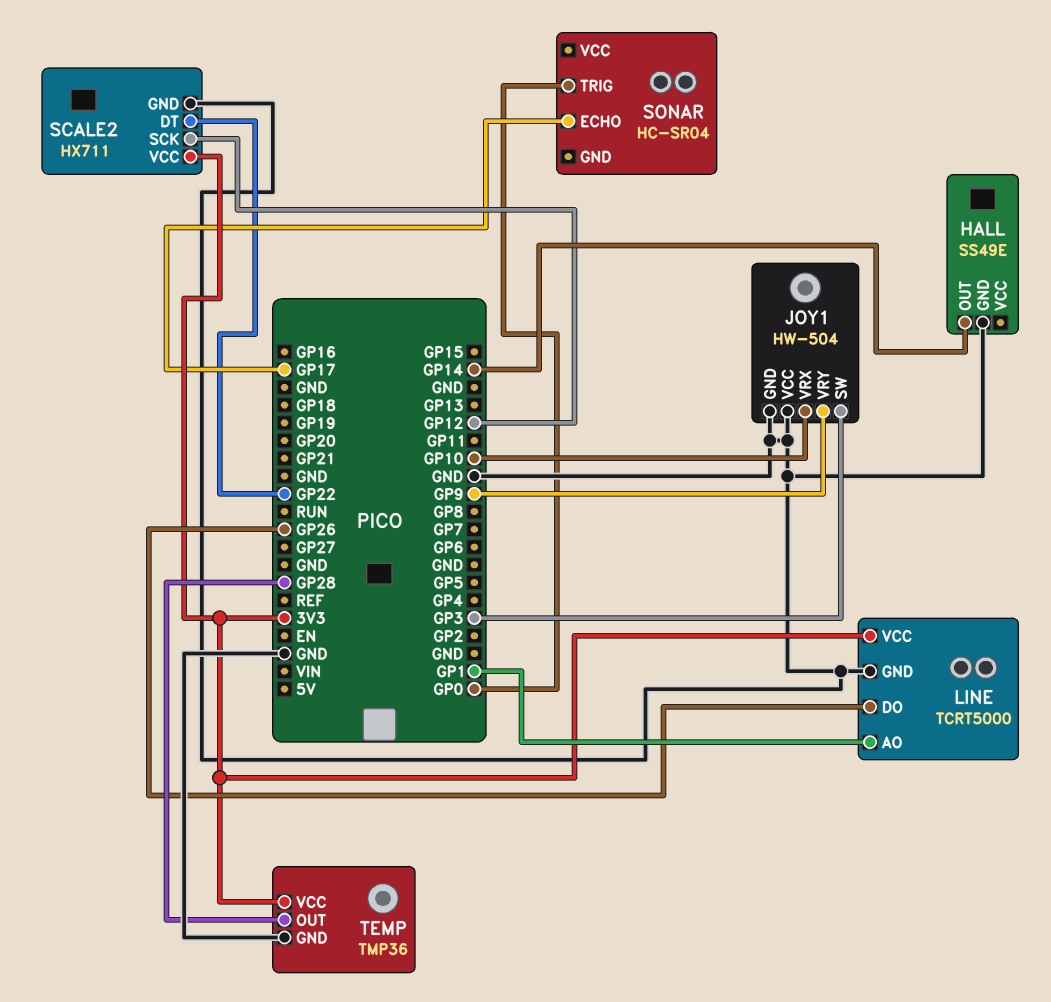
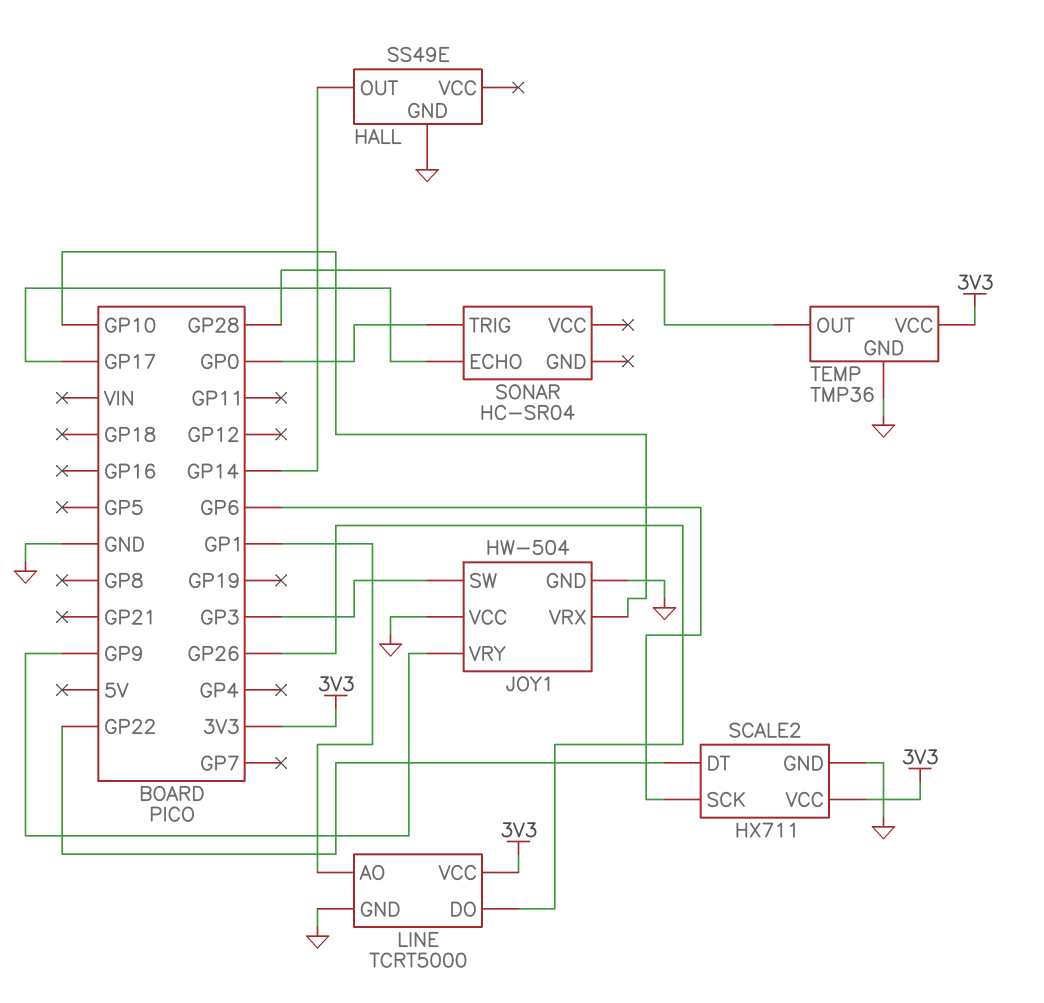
SCALE2 pin SCK: GP12 -> GP6

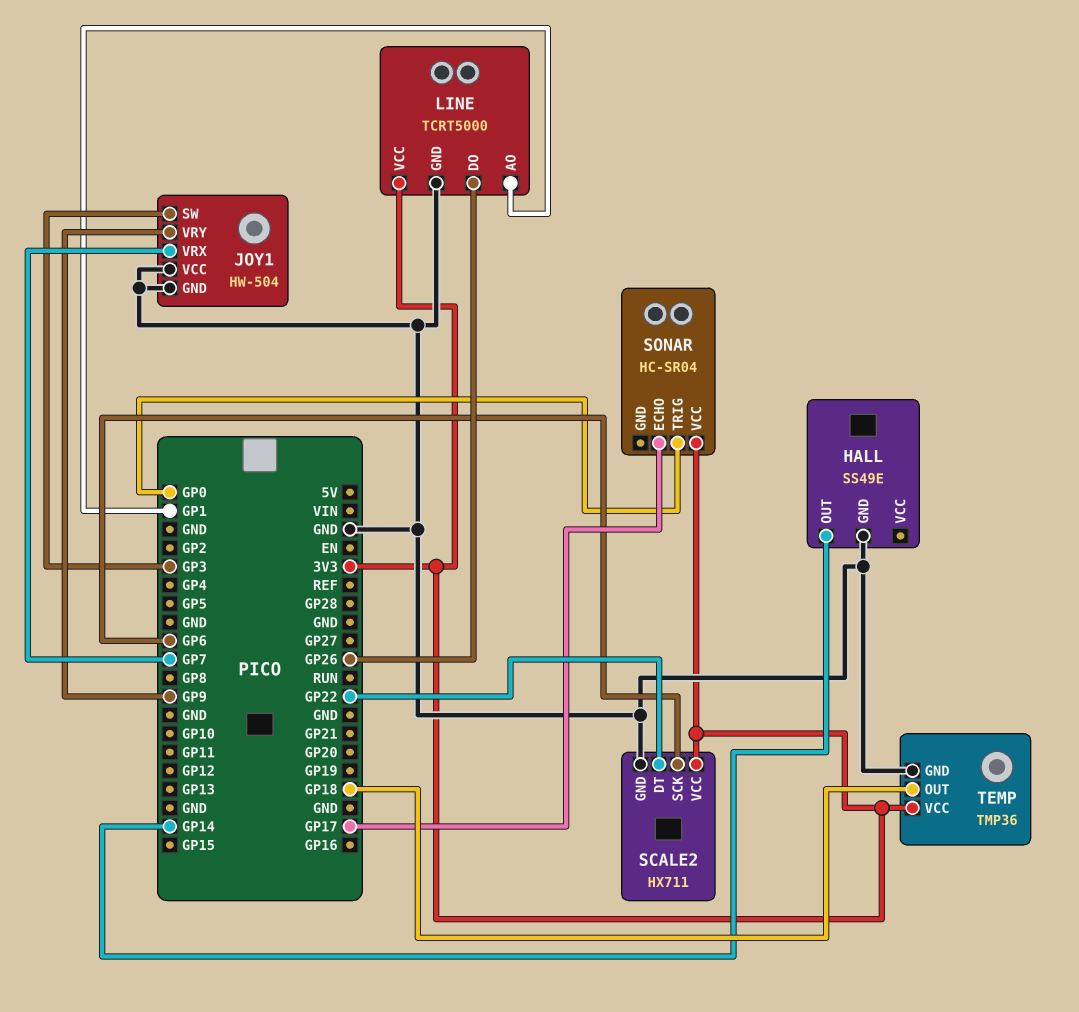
JOY1 pin VRX: GP10 -> GP7
SONAR pin VCC: none -> 3V3
TEMP pin OUT: GP28 -> GP18

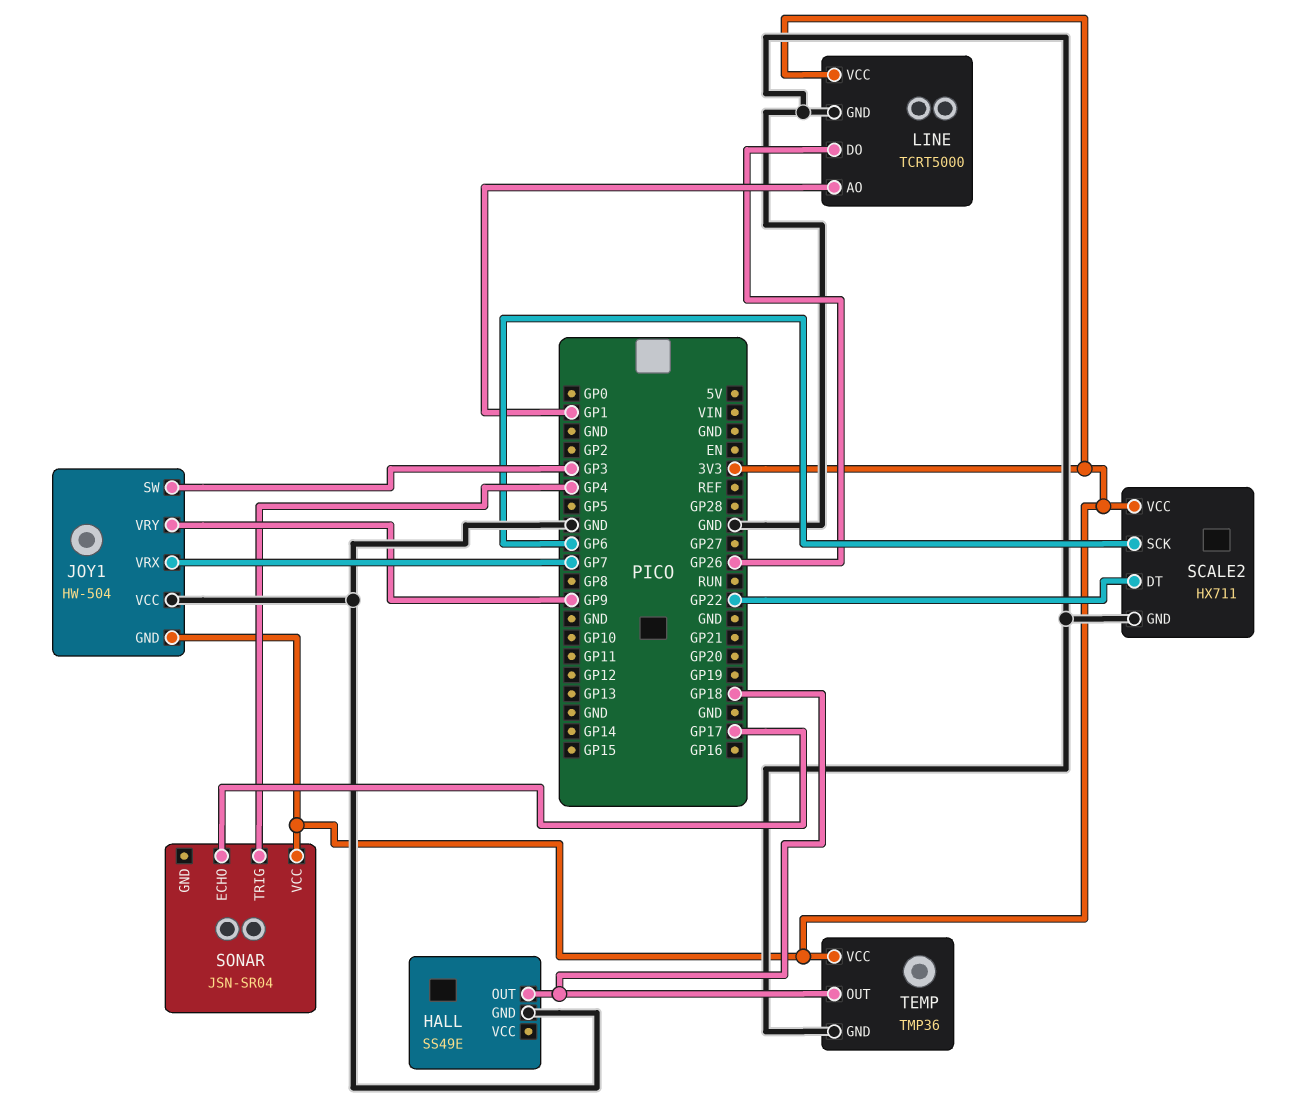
HALL pin OUT: GP14 -> GP18
JOY1 pin GND: GND -> 3V3
SONAR: HC-SR04 -> JSN-SR04
SONAR pin TRIG: GP0 -> GP4

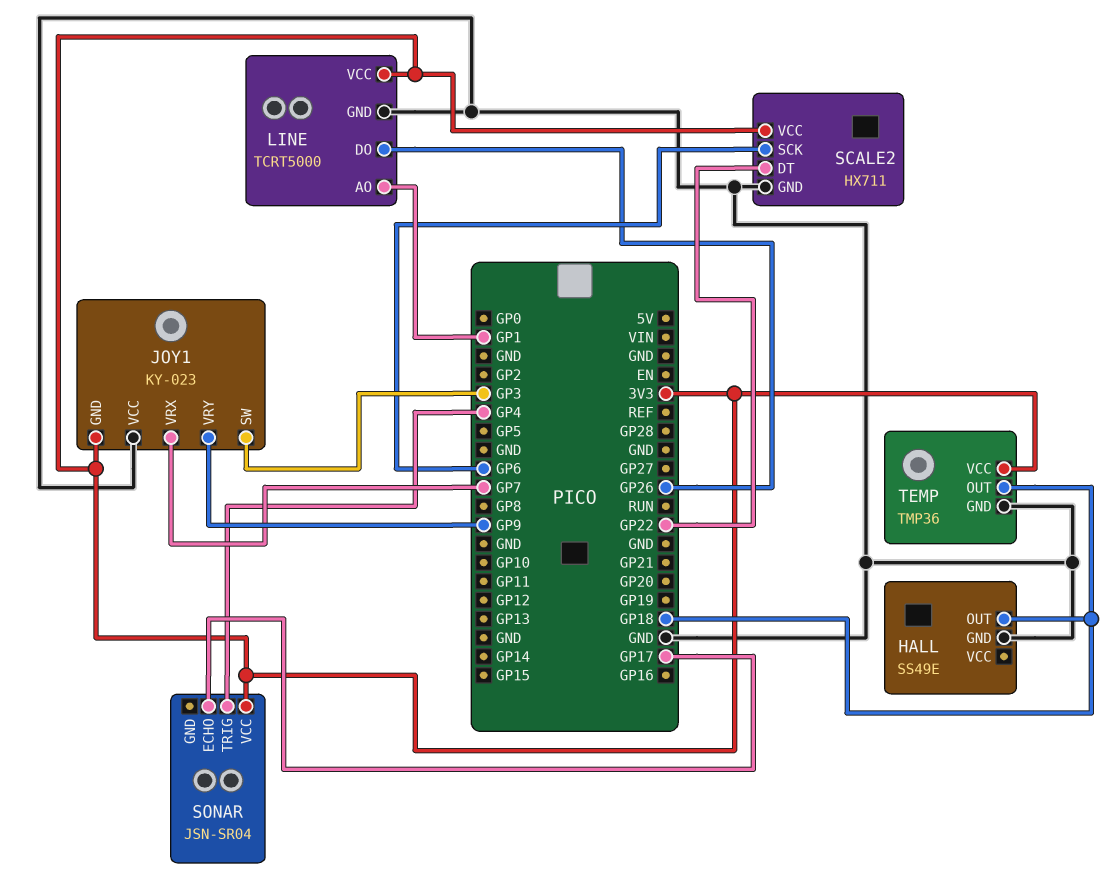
JOY1: HW-504 -> KY-023

